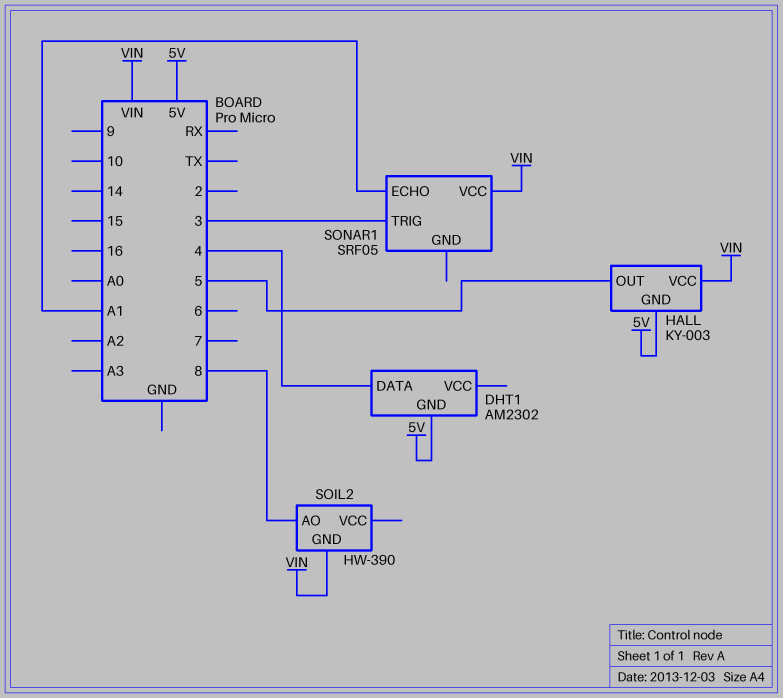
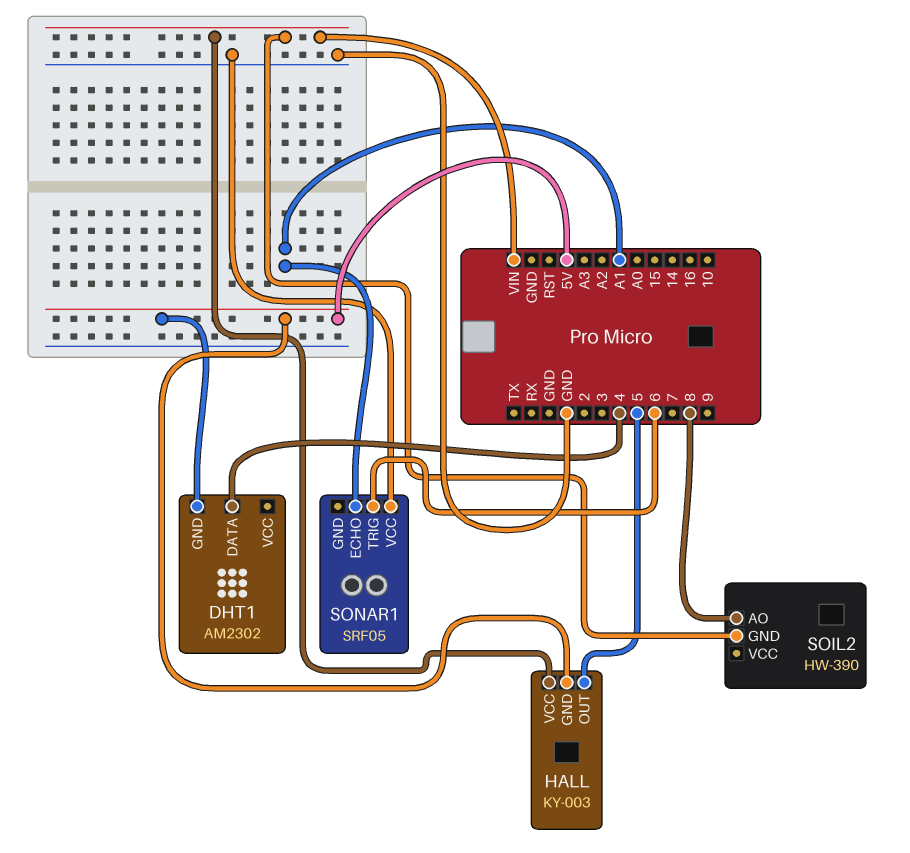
SONAR1 pin TRIG: 3 -> 6
SONAR1 pin VCC: VIN -> GND

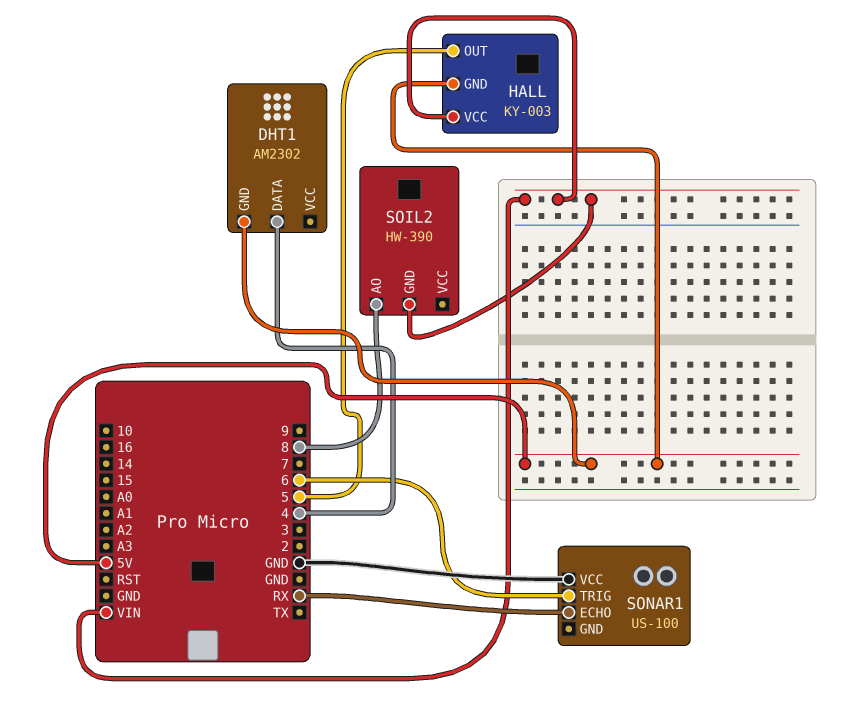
SONAR1: SRF05 -> US-100
SONAR1 pin ECHO: A1 -> RX

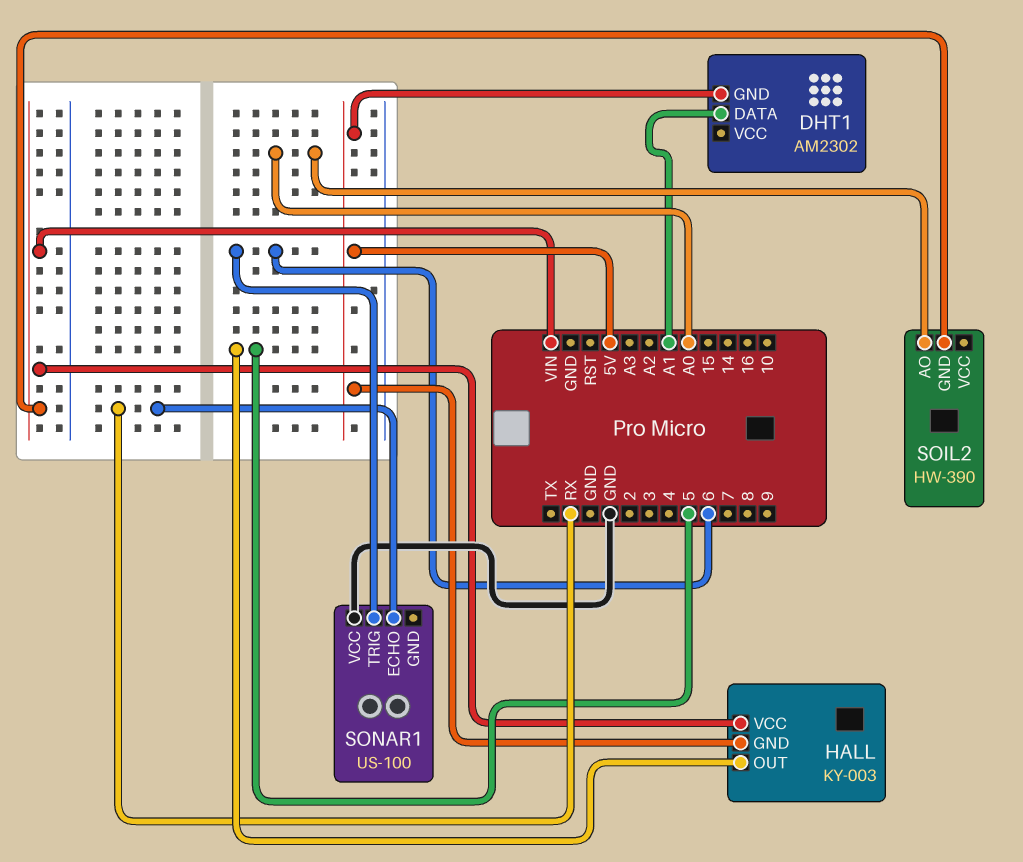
DHT1 pin DATA: 4 -> A1
SOIL2 pin AO: 8 -> A0

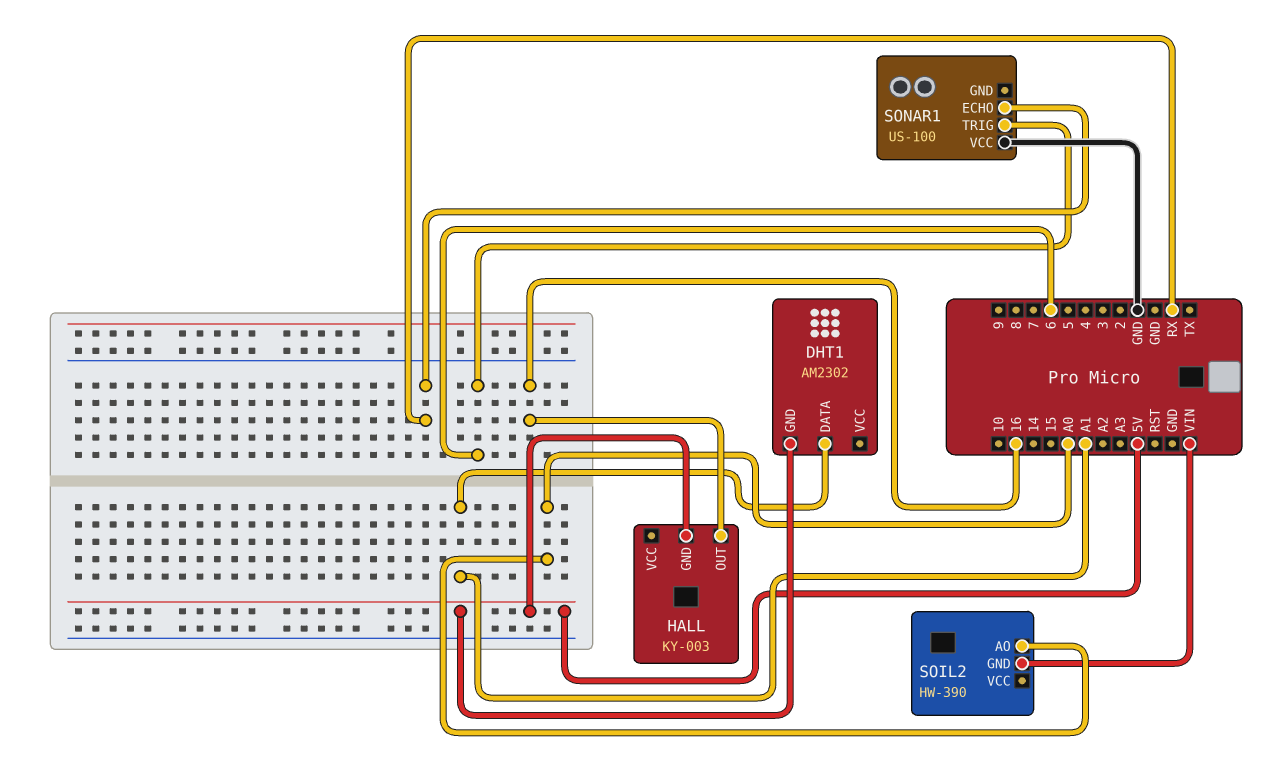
HALL pin OUT: 5 -> 16
HALL pin VCC: VIN -> none

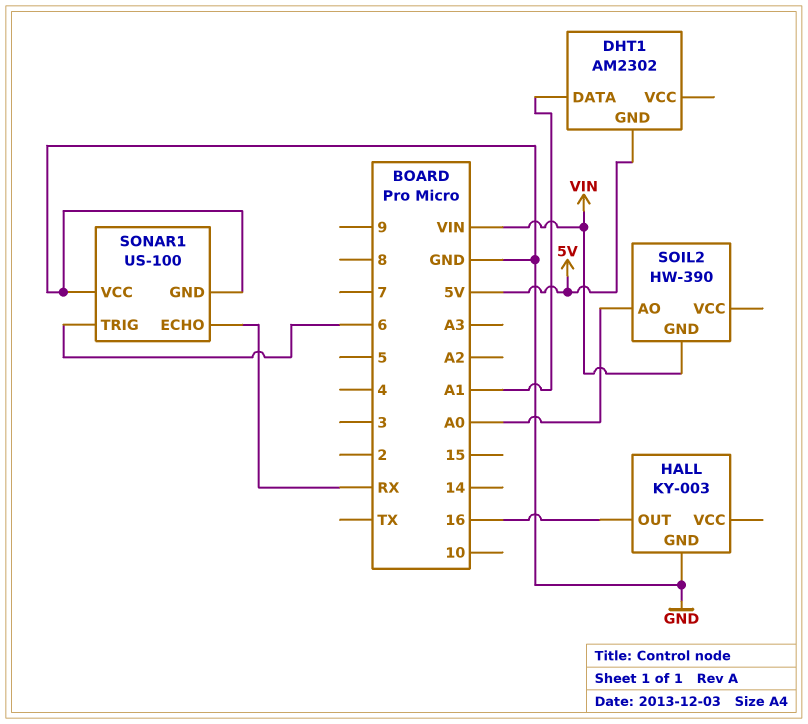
HALL pin GND: 5V -> GND
SONAR1 pin GND: none -> GND

